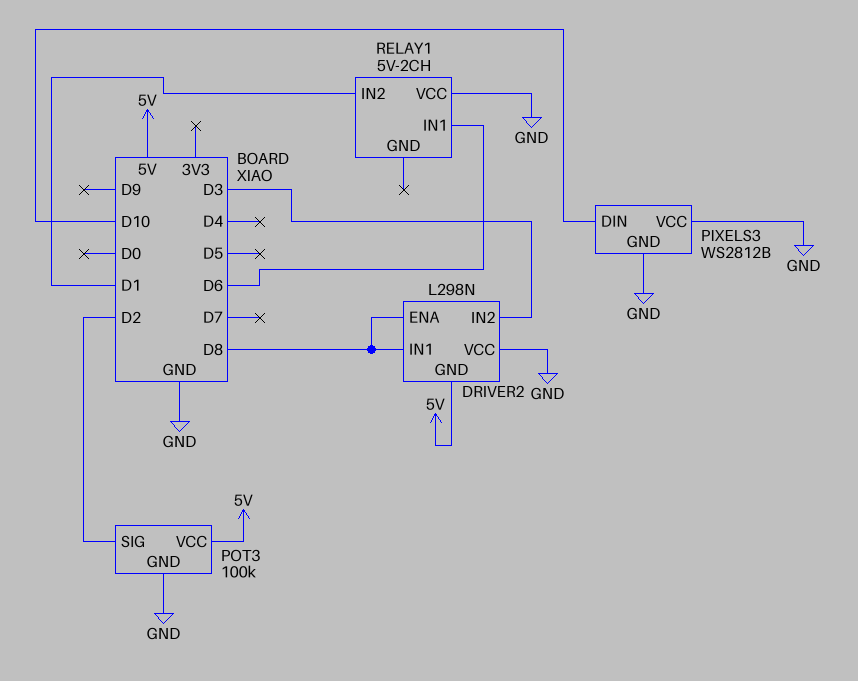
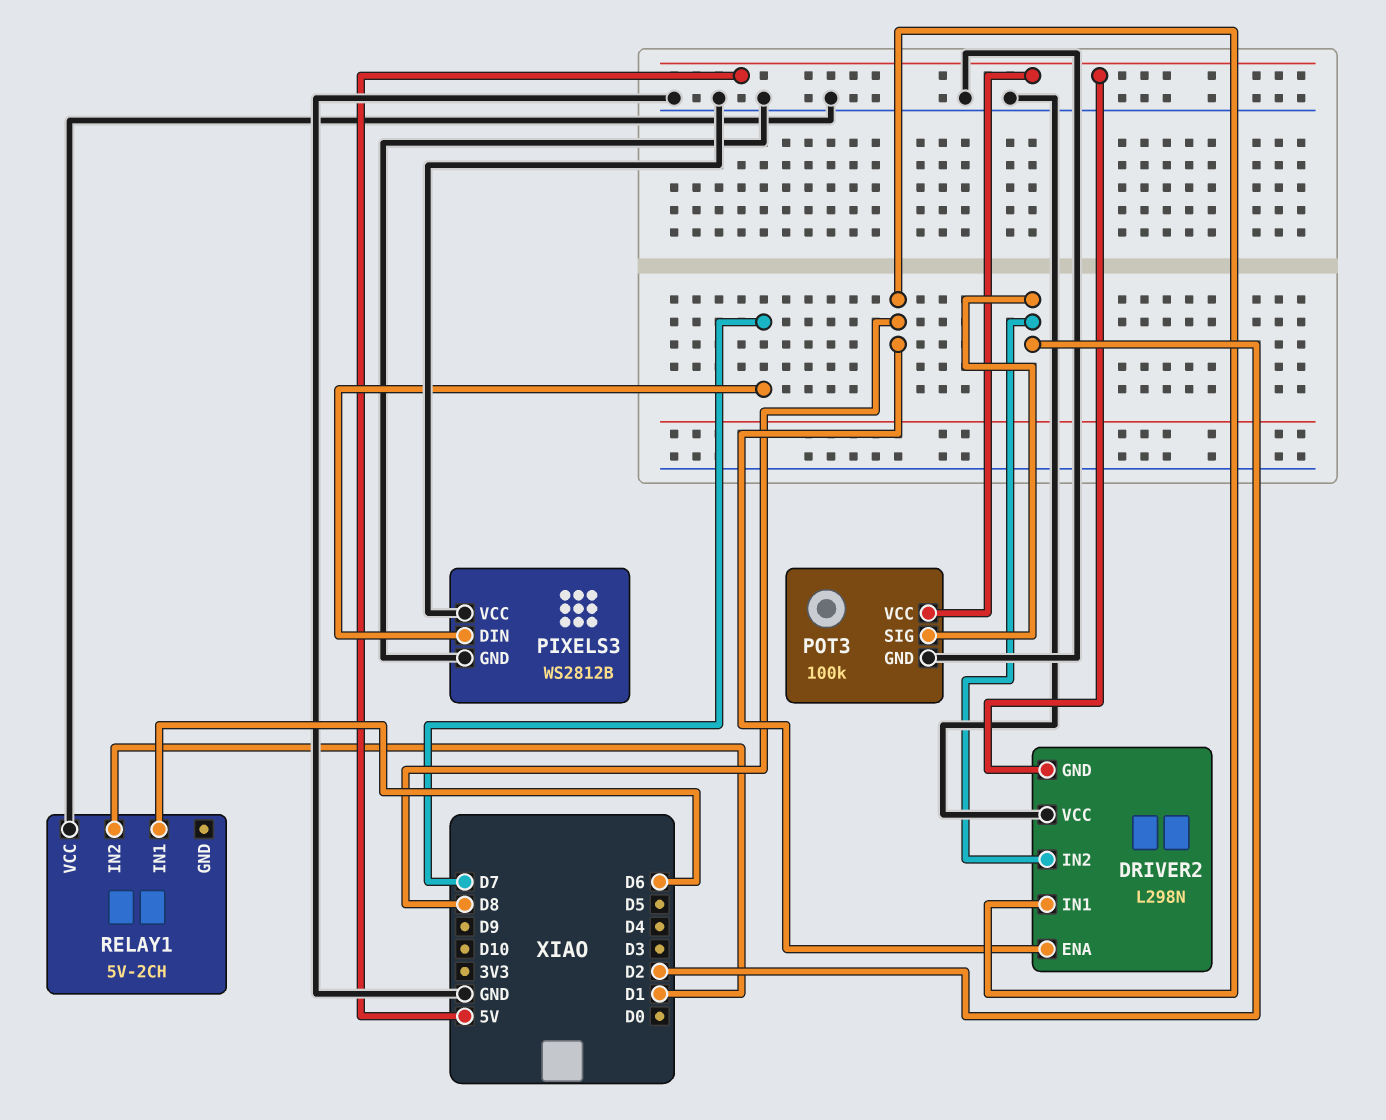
DRIVER2 pin IN2: D3 -> D2
PIXELS3 pin DIN: D10 -> D7

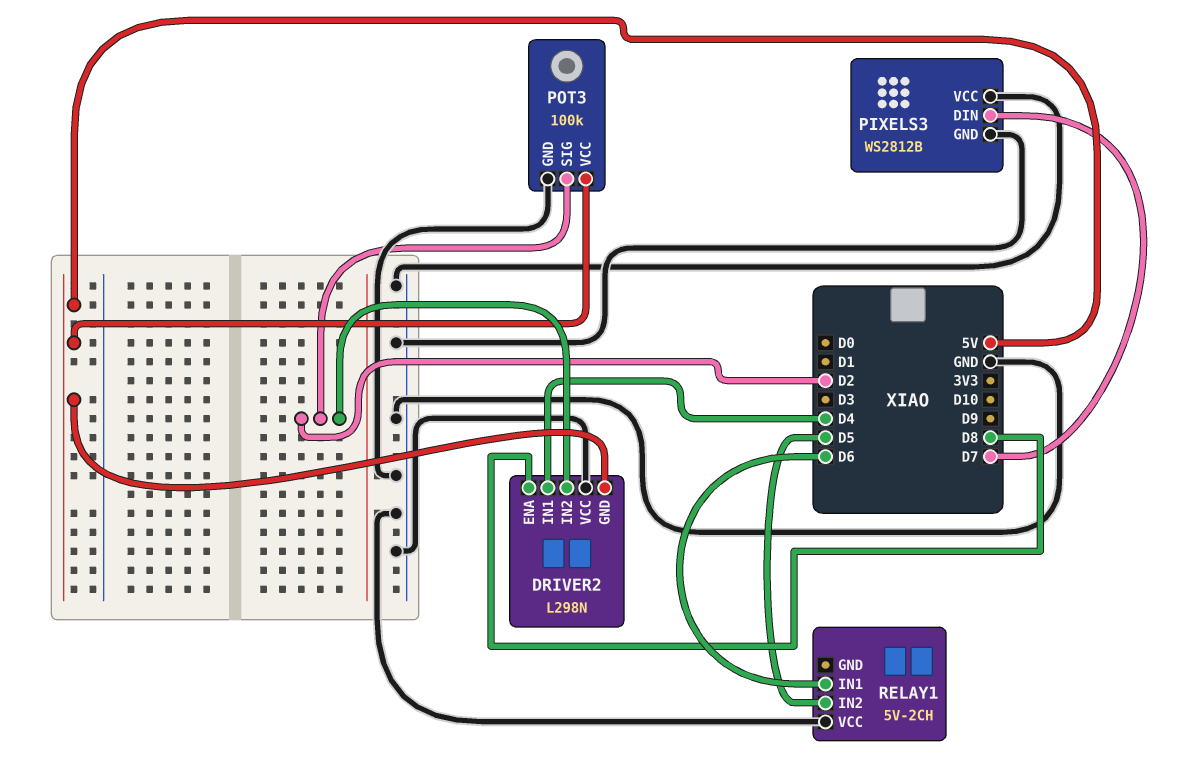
DRIVER2 pin IN1: D8 -> D4
RELAY1 pin IN2: D1 -> D5

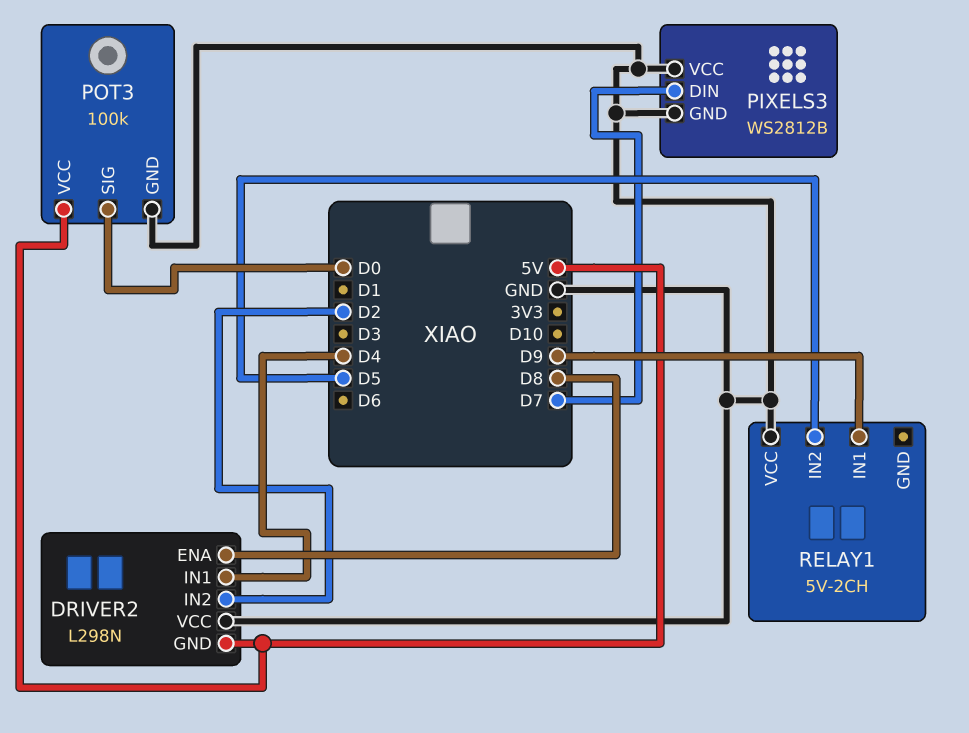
POT3 pin SIG: D2 -> D0
RELAY1 pin IN1: D6 -> D9

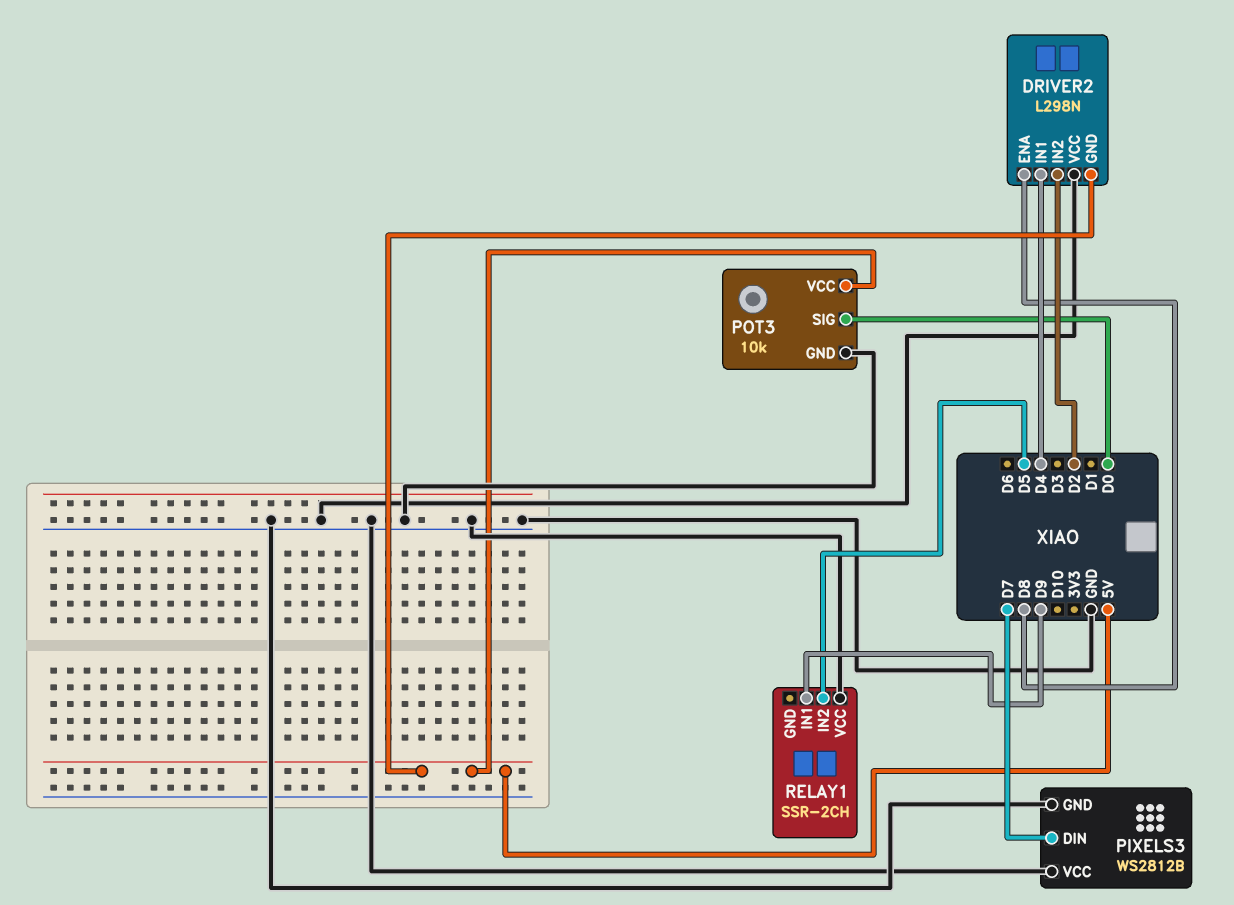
POT3: 100k -> 10k
RELAY1: 5V-2CH -> SSR-2CH

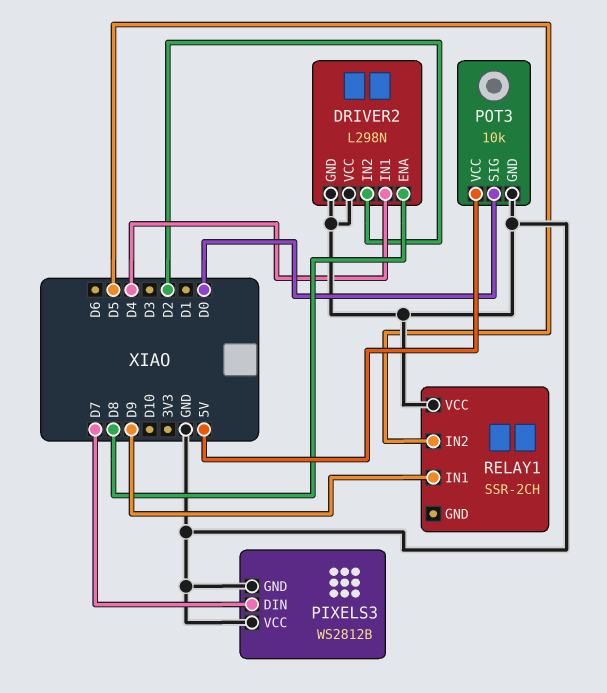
DRIVER2 pin GND: 5V -> GND

